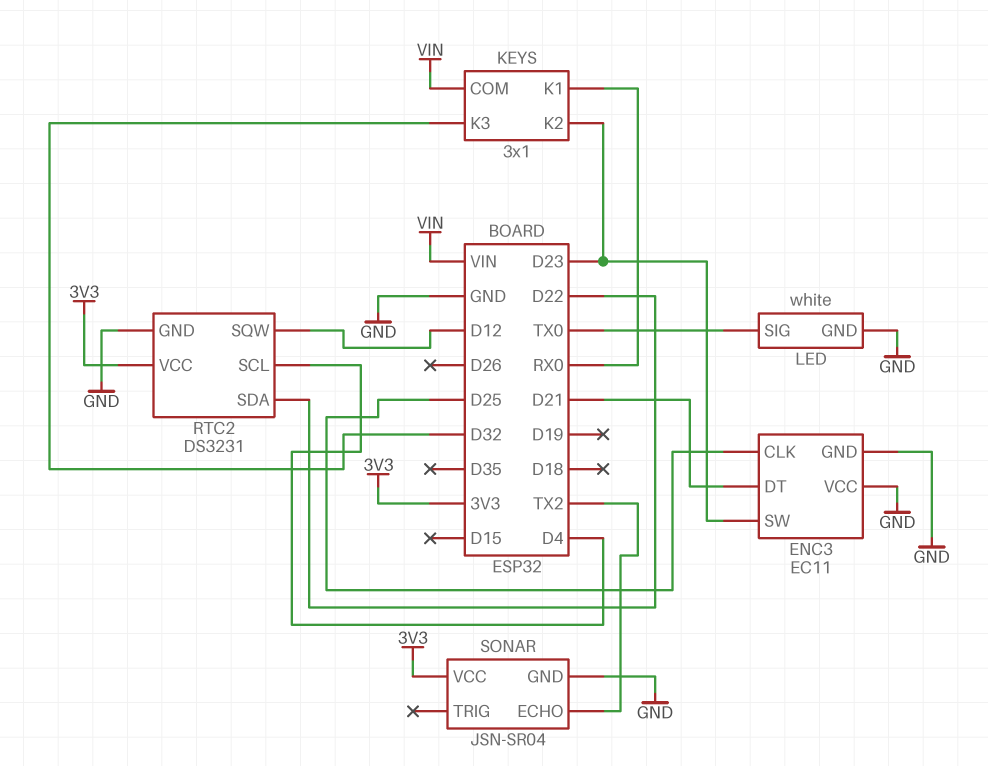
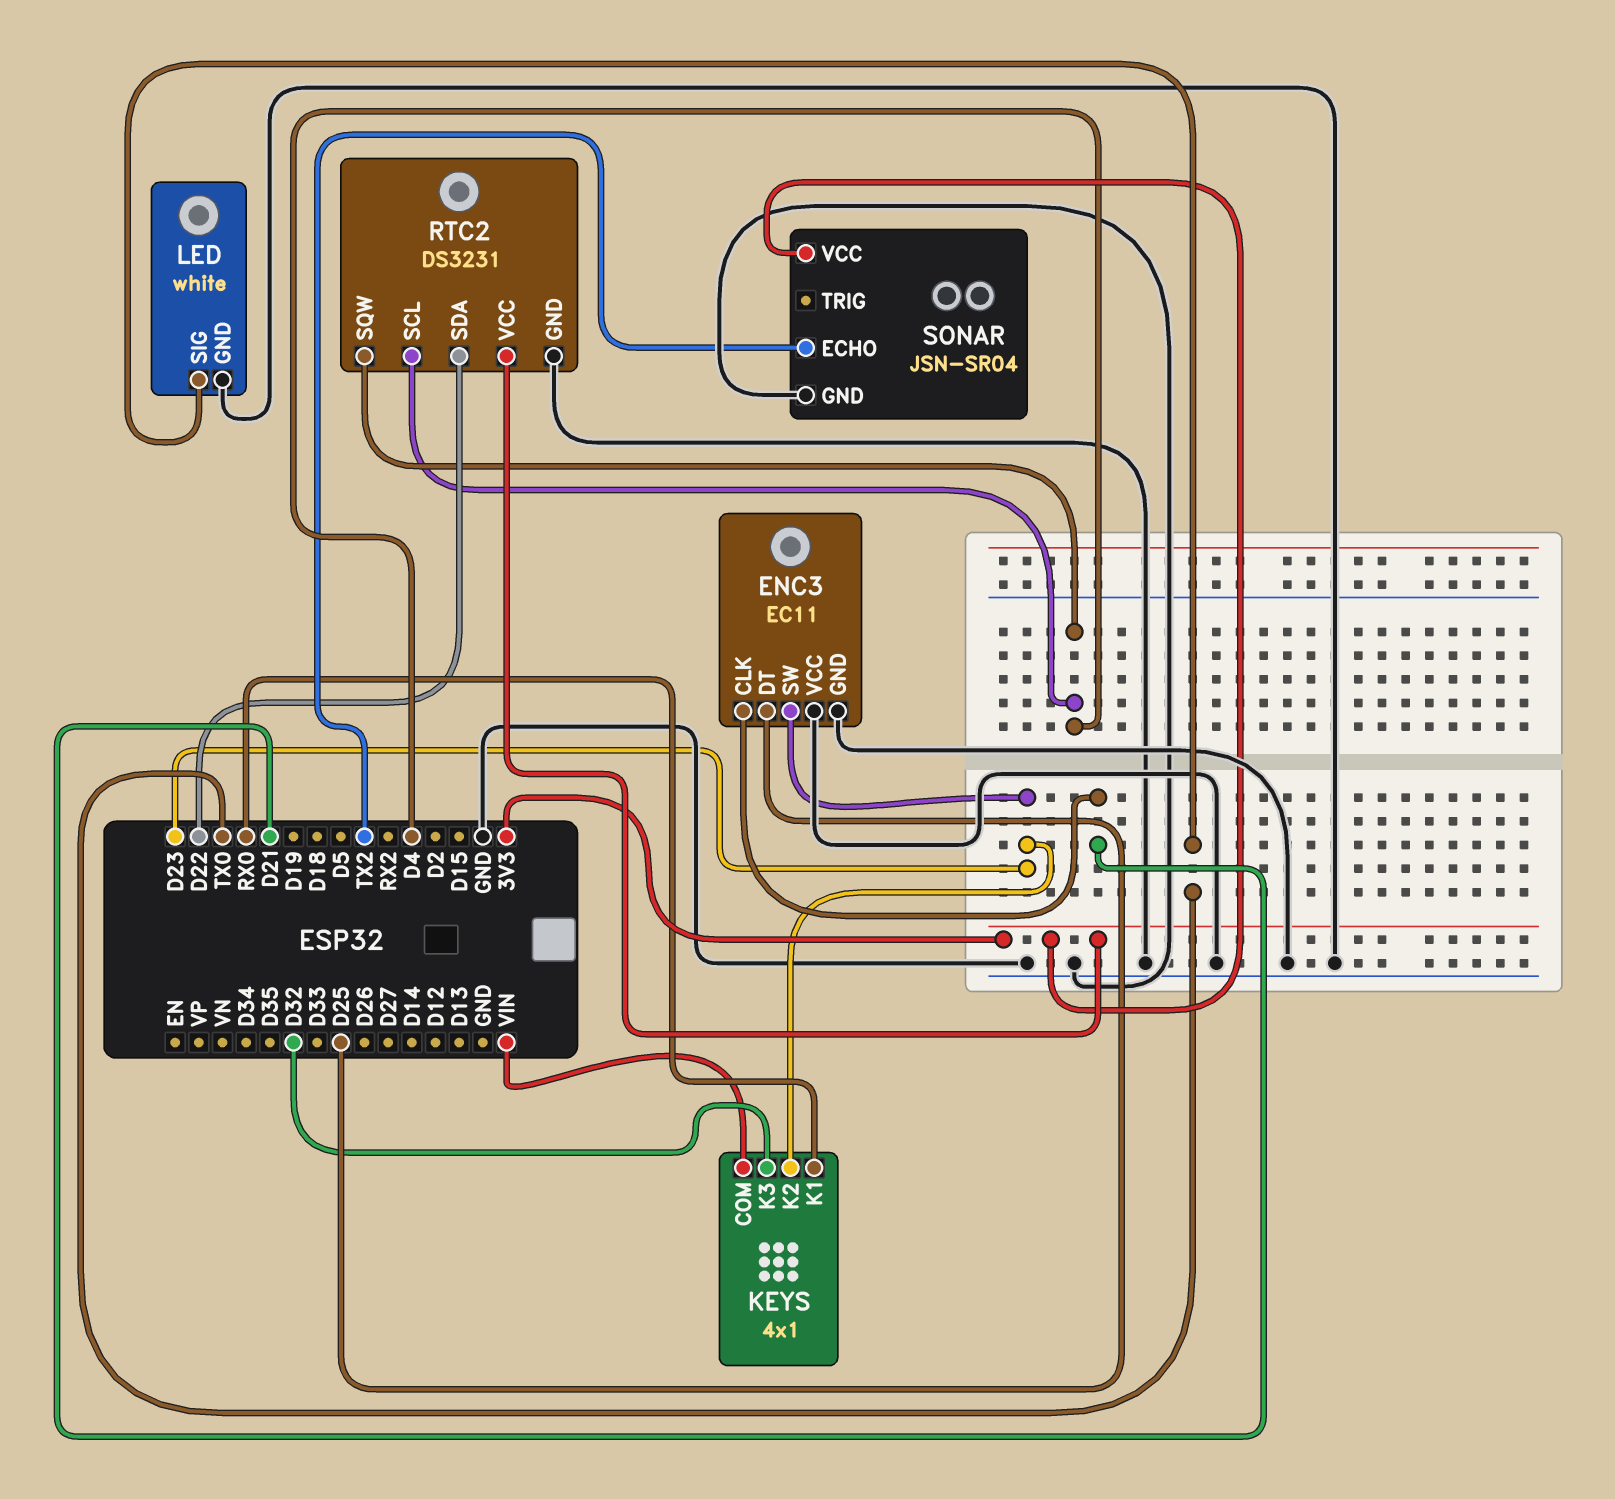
ENC3 pin CLK: D25 -> D21
ENC3 pin DT: D21 -> D25
KEYS: 3x1 -> 4x1
RTC2 pin SQW: D12 -> D4

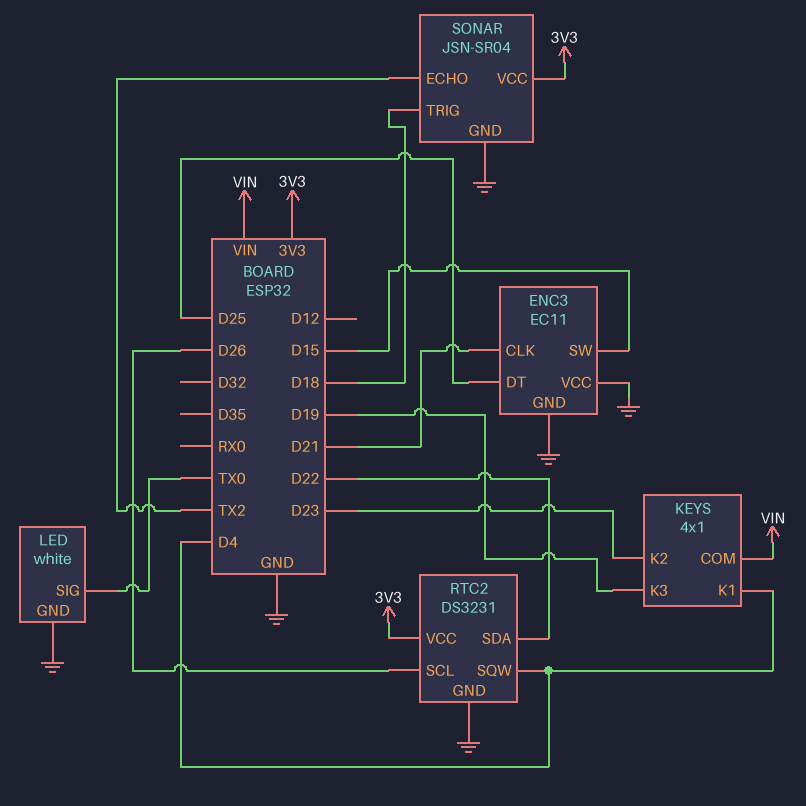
ENC3 pin SW: D23 -> D15
KEYS pin K1: RX0 -> D4
KEYS pin K3: D32 -> D19
RTC2 pin SCL: D4 -> D26
SONAR pin TRIG: none -> D18

